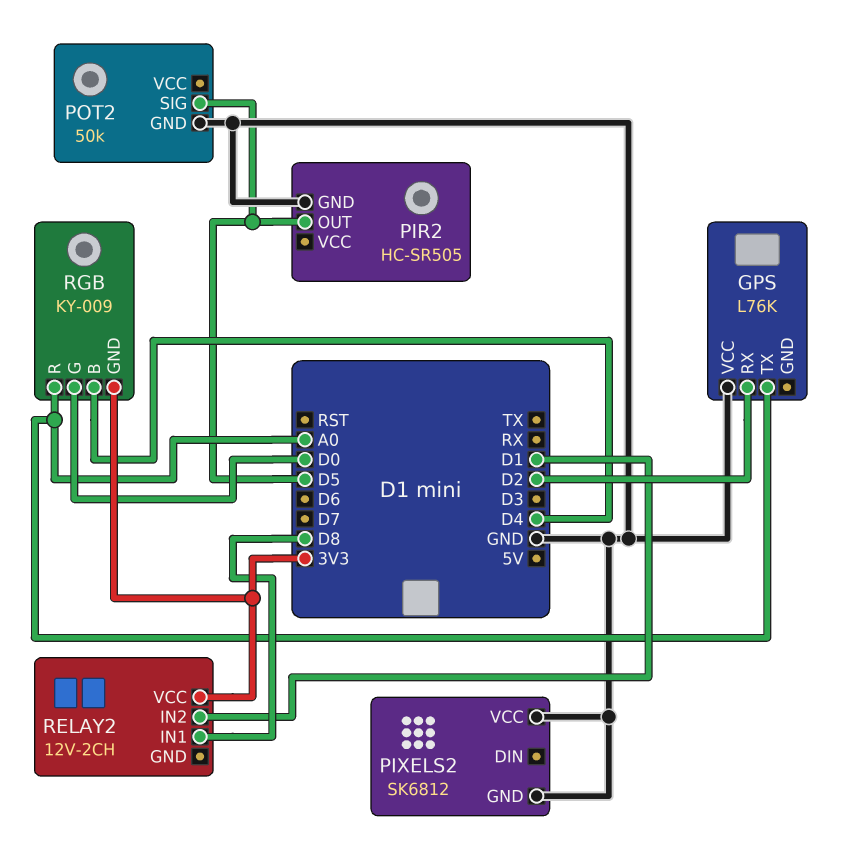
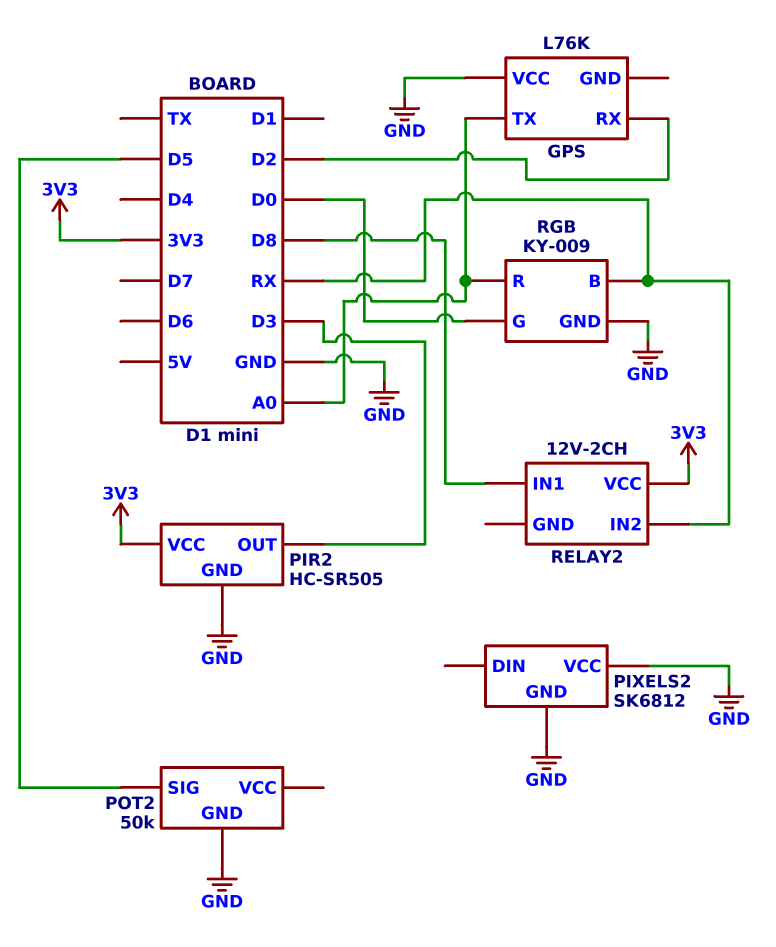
PIR2 pin OUT: D5 -> D3
PIR2 pin VCC: none -> 3V3
RELAY2 pin IN2: D1 -> RX
RGB pin B: D4 -> RX
RGB pin GND: 3V3 -> GND

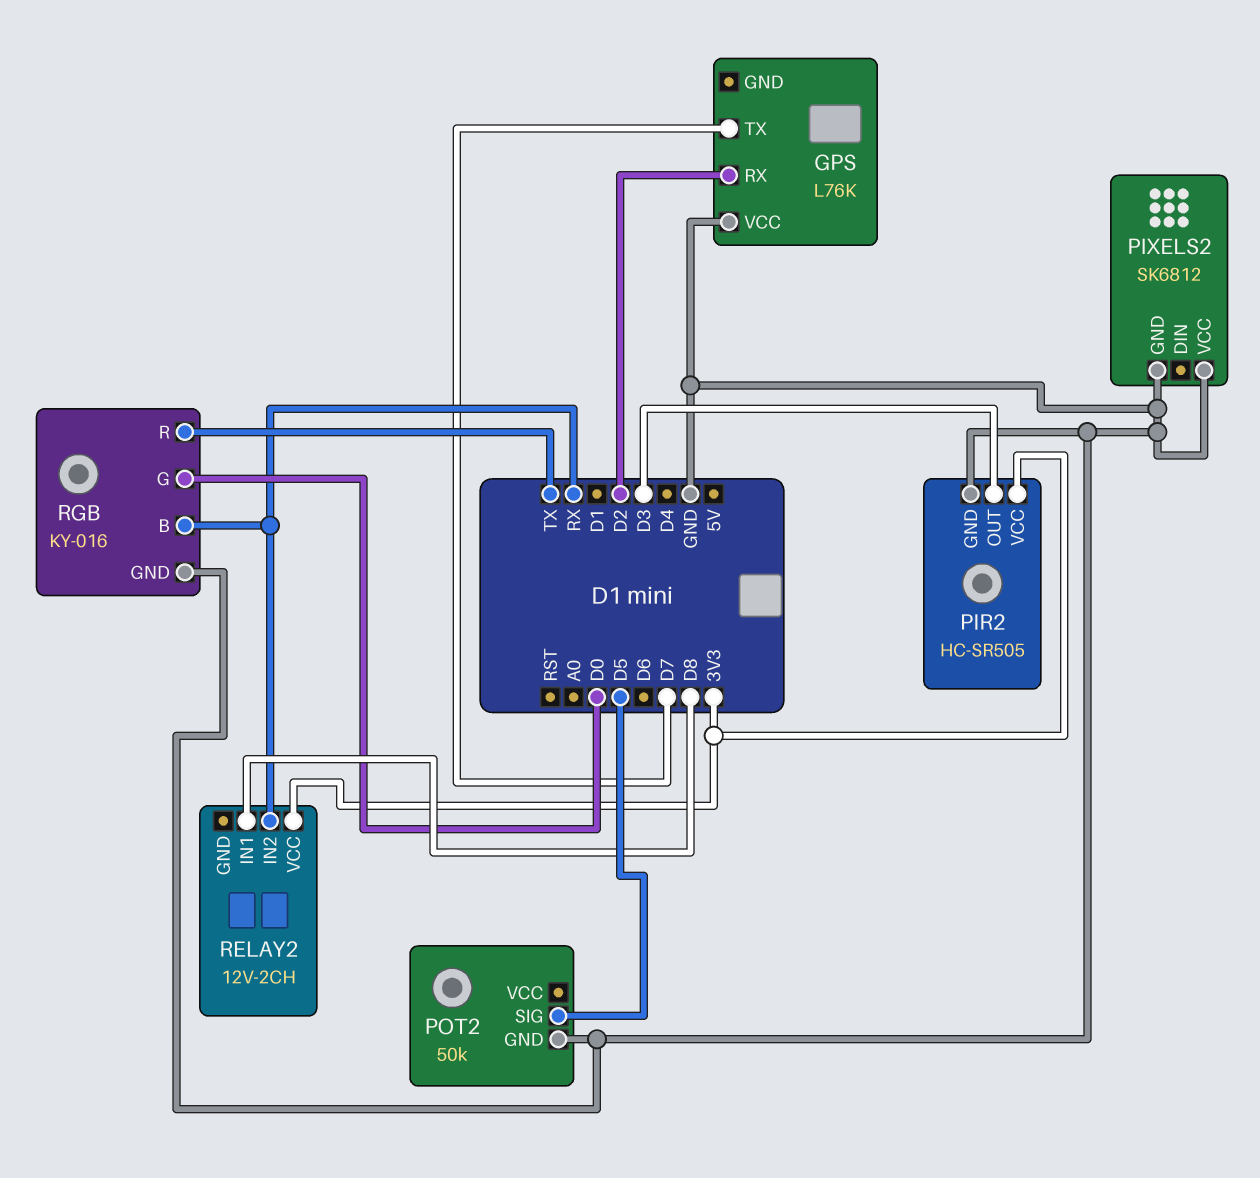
GPS pin TX: A0 -> D7
RGB: KY-009 -> KY-016
RGB pin R: A0 -> TX

